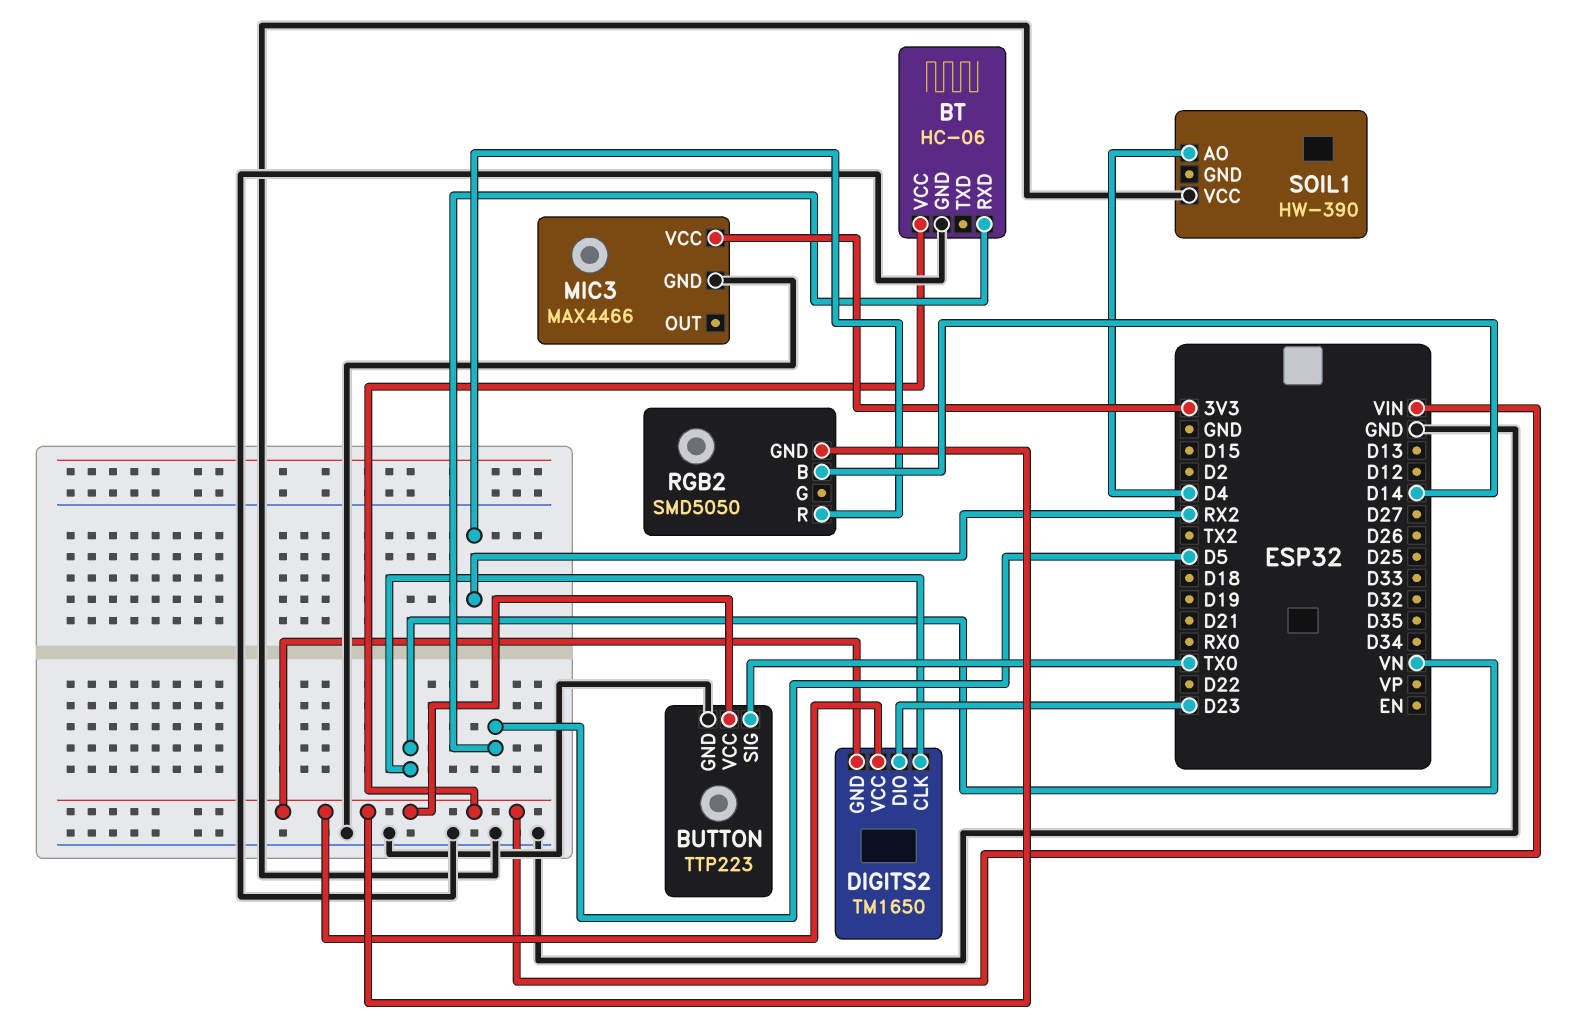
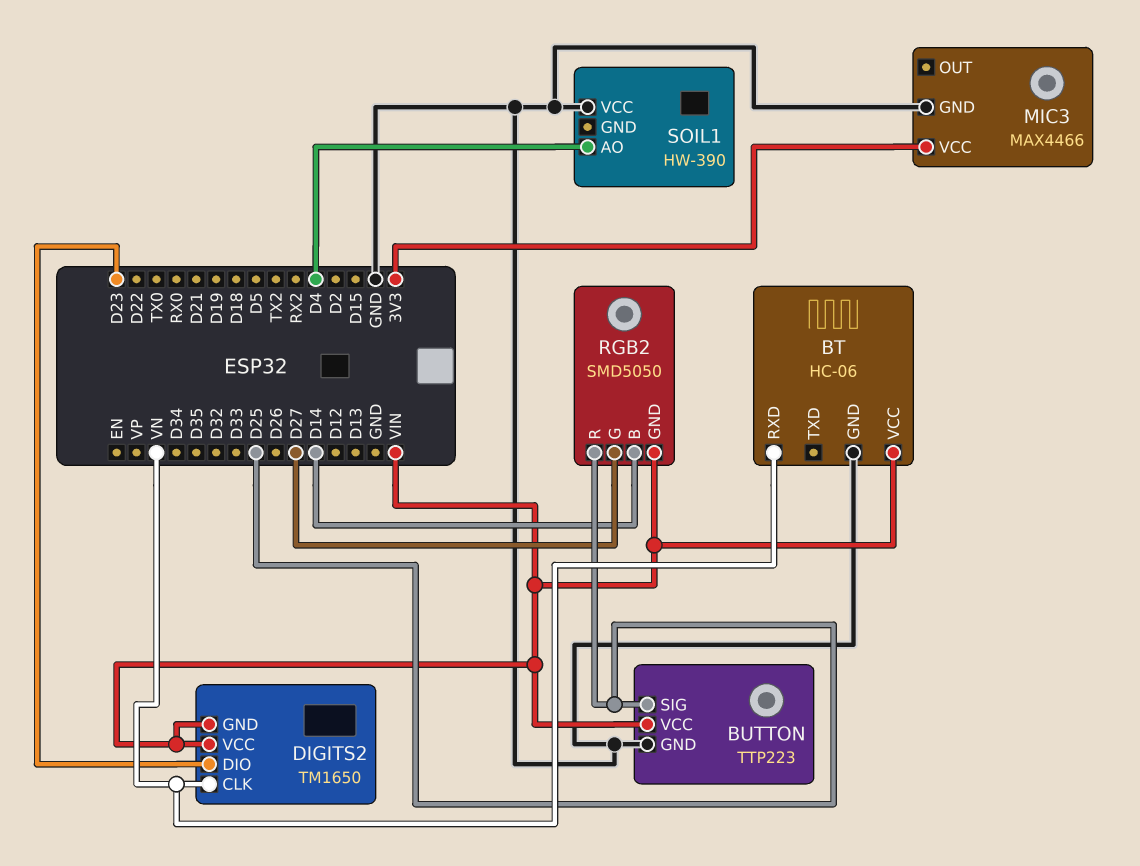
BT pin RXD: D5 -> VN
BUTTON pin SIG: TX0 -> D25
RGB2 pin G: none -> D27
RGB2 pin R: RX2 -> D25

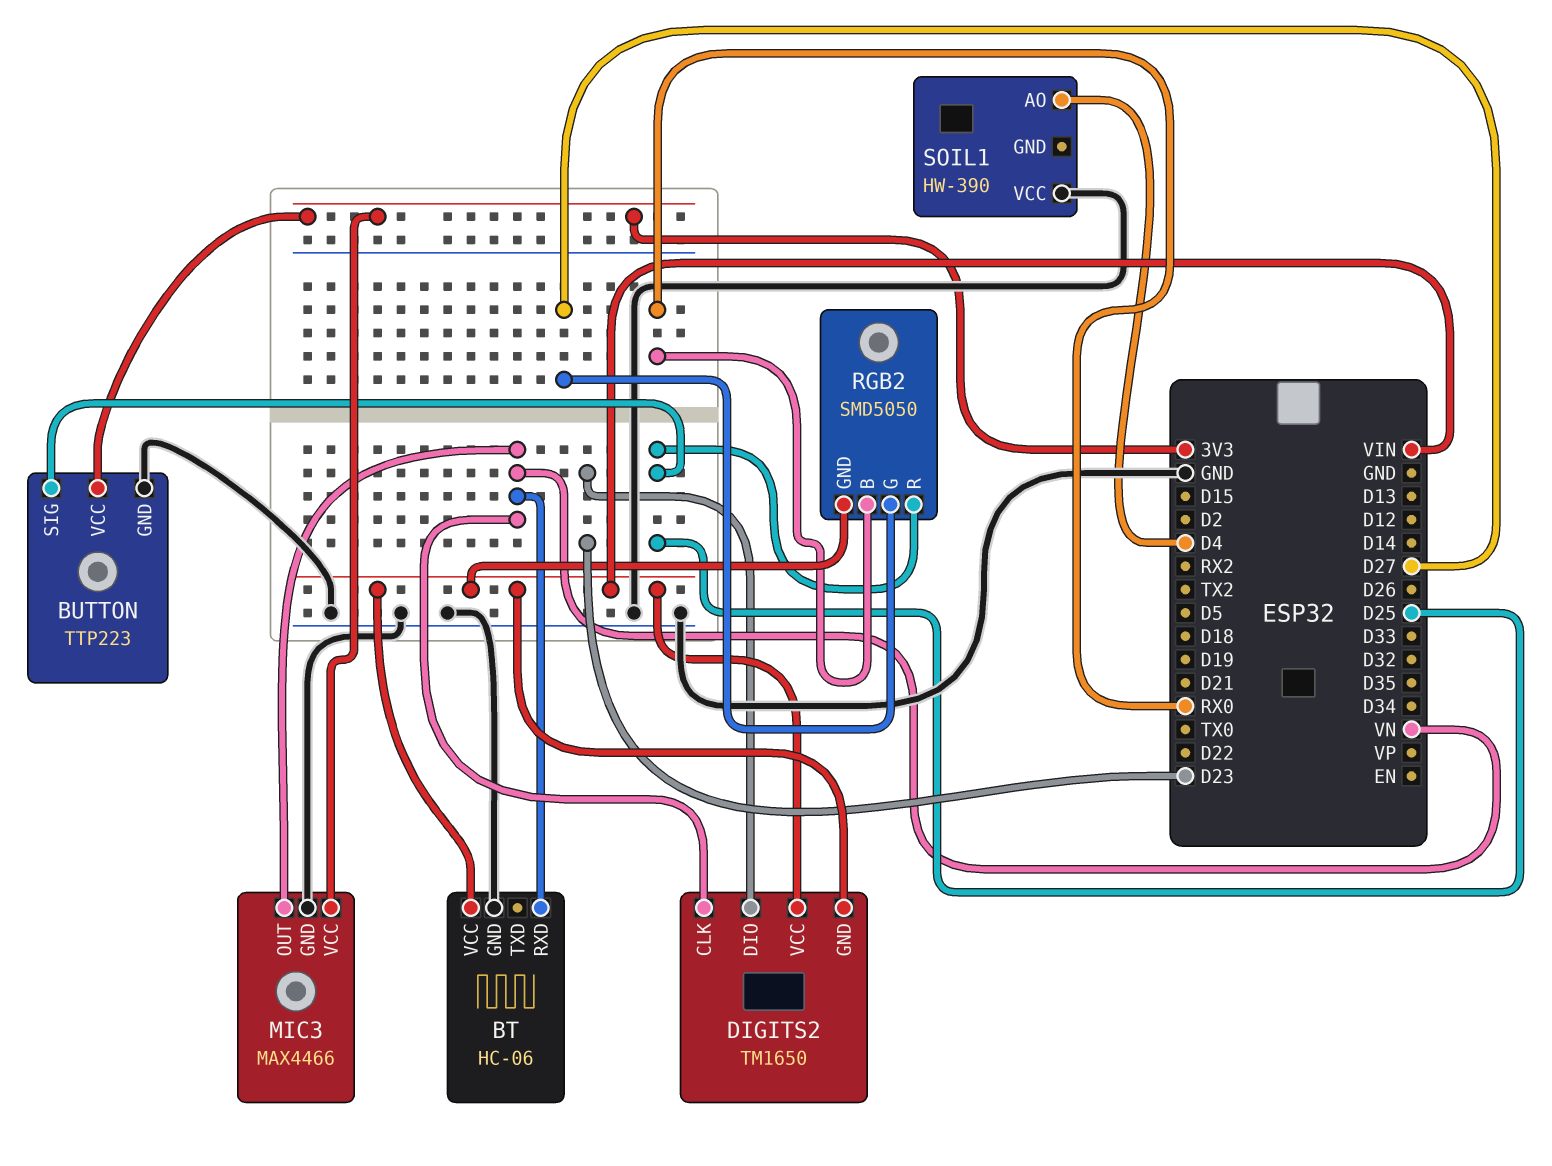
BUTTON pin VCC: VIN -> 3V3
MIC3 pin OUT: none -> VN
RGB2 pin B: D14 -> RX0

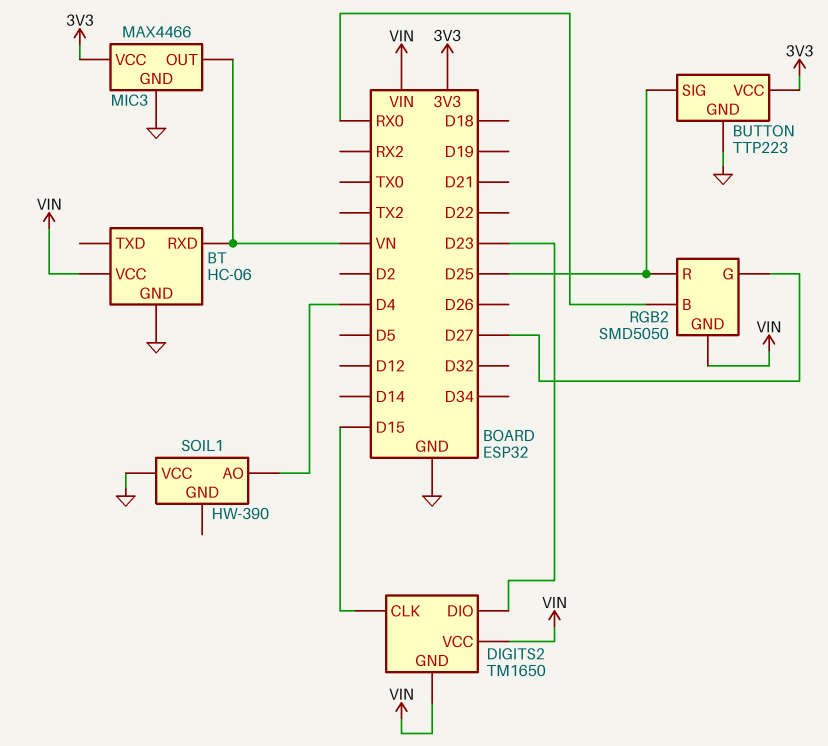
DIGITS2 pin CLK: VN -> D15

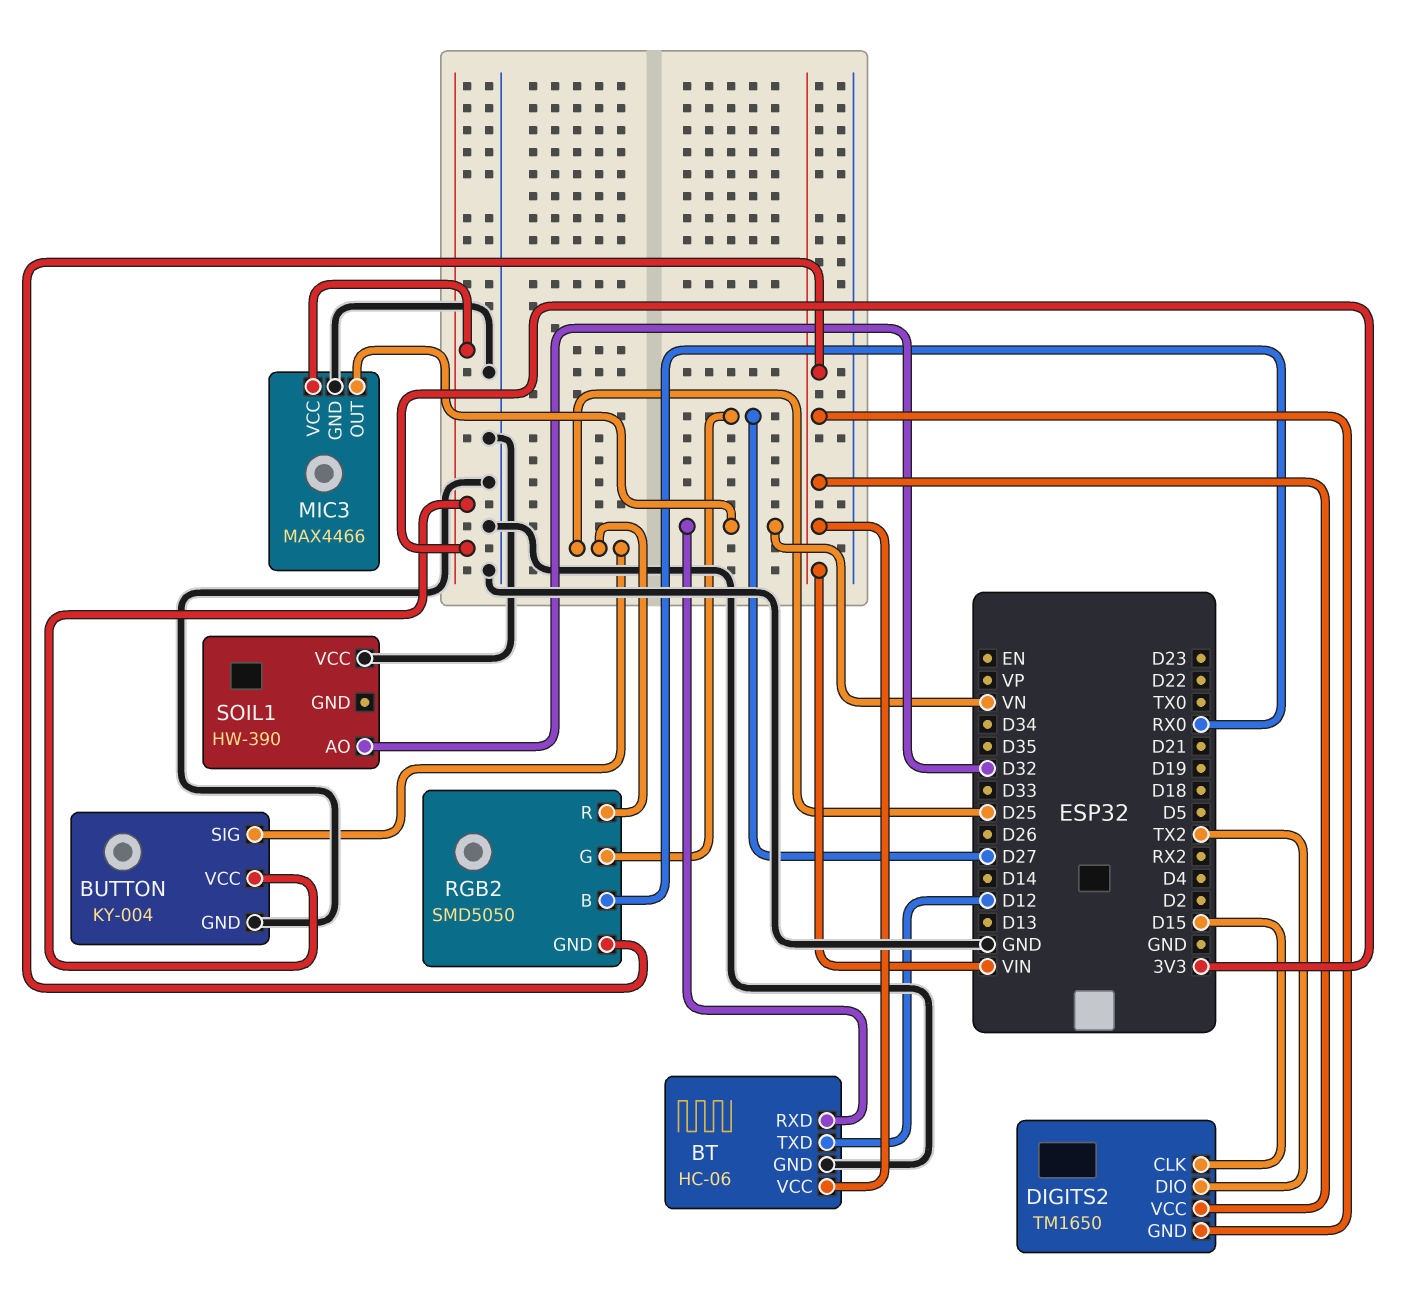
BT pin TXD: none -> D12
BUTTON: TTP223 -> KY-004
DIGITS2 pin DIO: D23 -> TX2
SOIL1 pin AO: D4 -> D32

